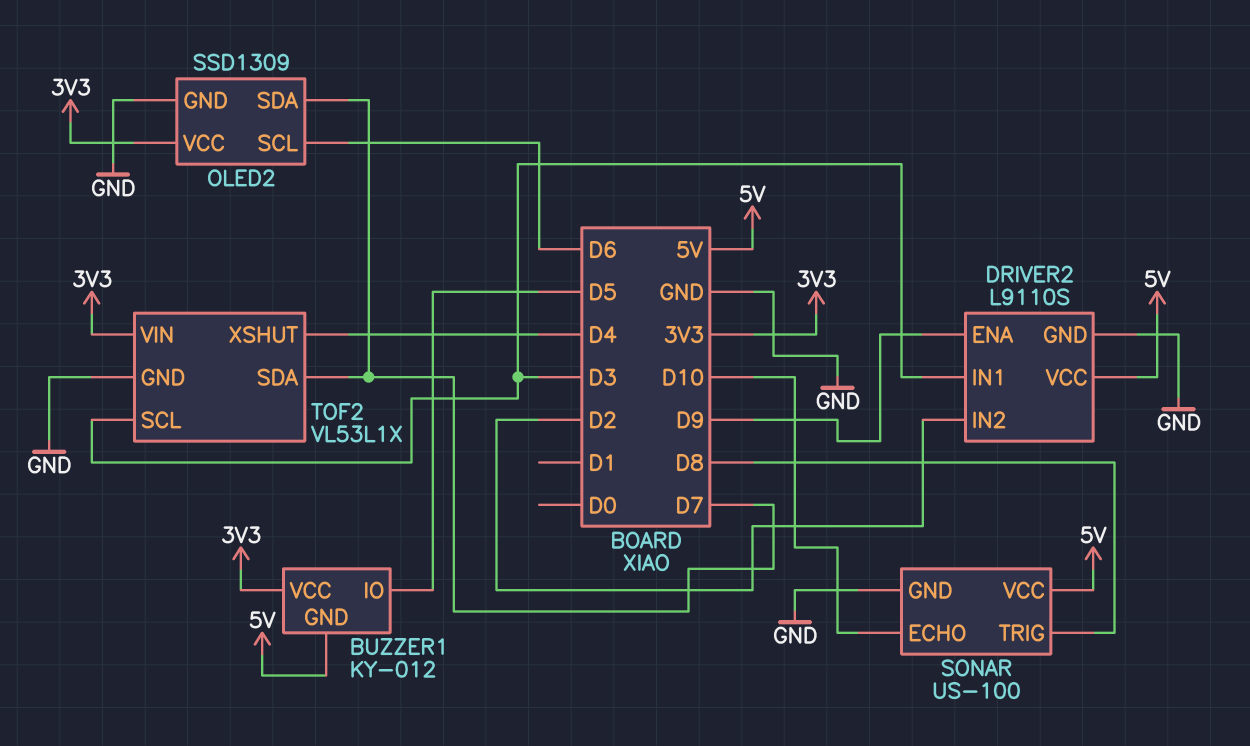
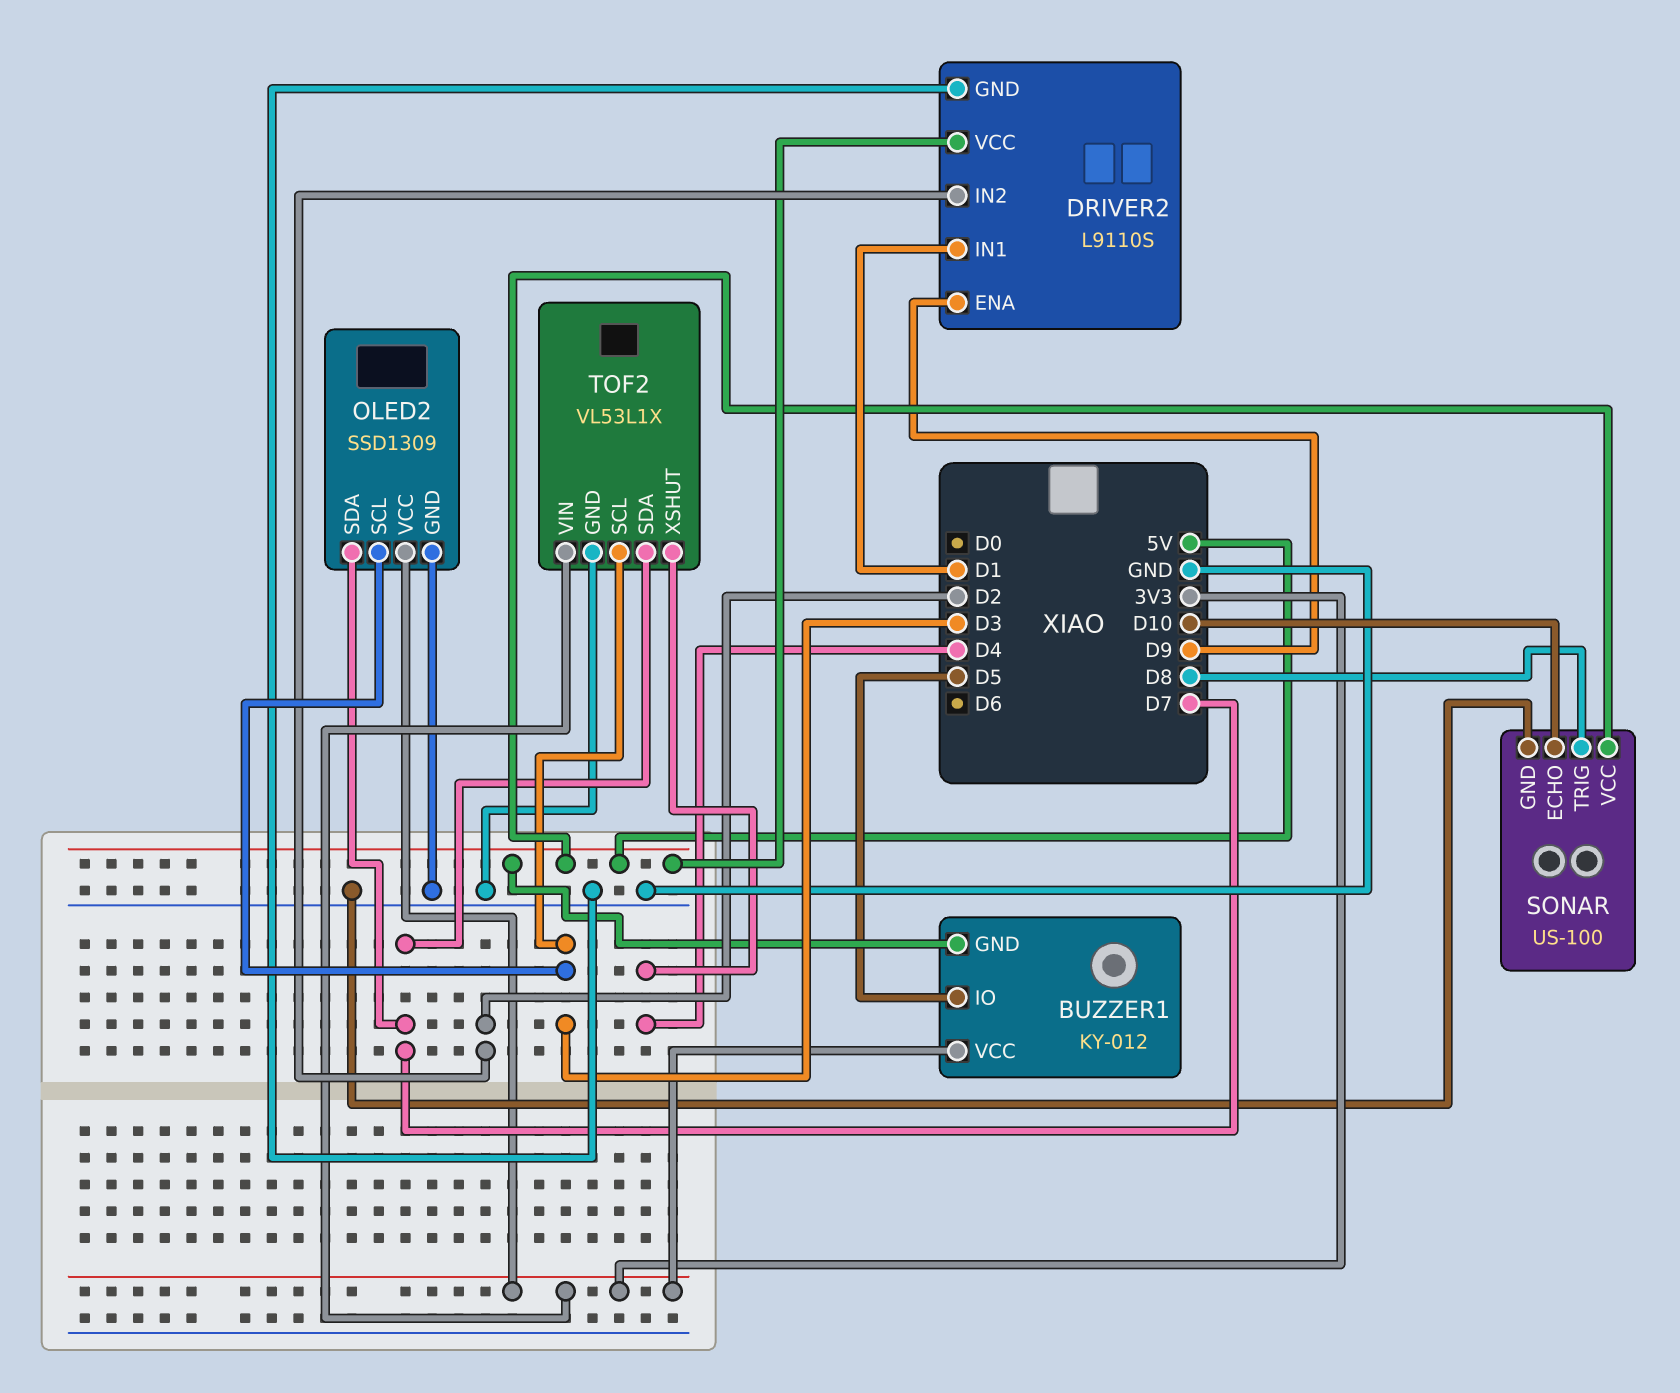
DRIVER2 pin IN1: D3 -> D1
OLED2 pin SCL: D6 -> D3

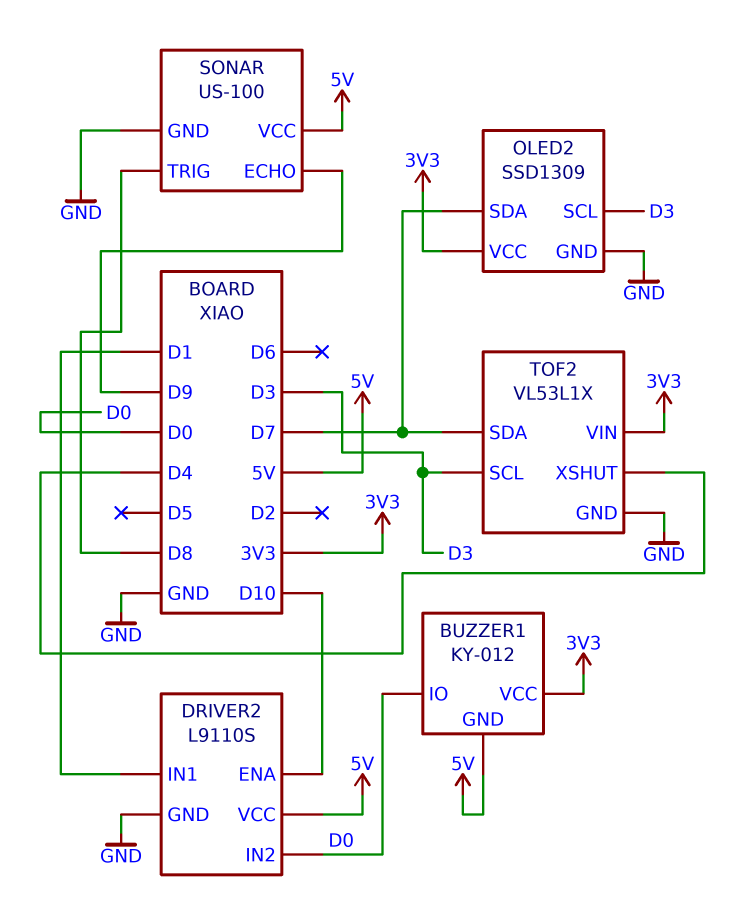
BUZZER1 pin IO: D5 -> D0
DRIVER2 pin ENA: D9 -> D10
DRIVER2 pin IN2: D2 -> D0
SONAR pin ECHO: D10 -> D9

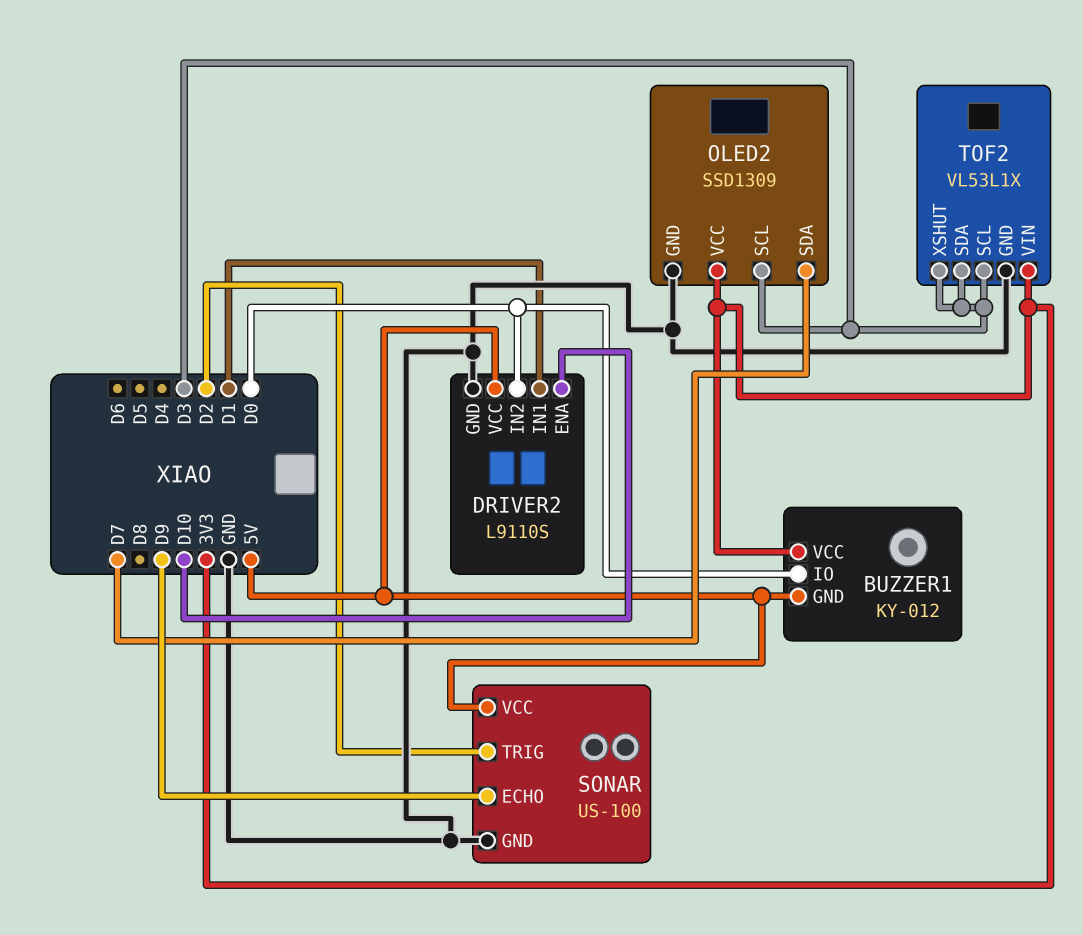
SONAR pin TRIG: D8 -> D2
TOF2 pin SDA: D7 -> D3
TOF2 pin XSHUT: D4 -> D3

